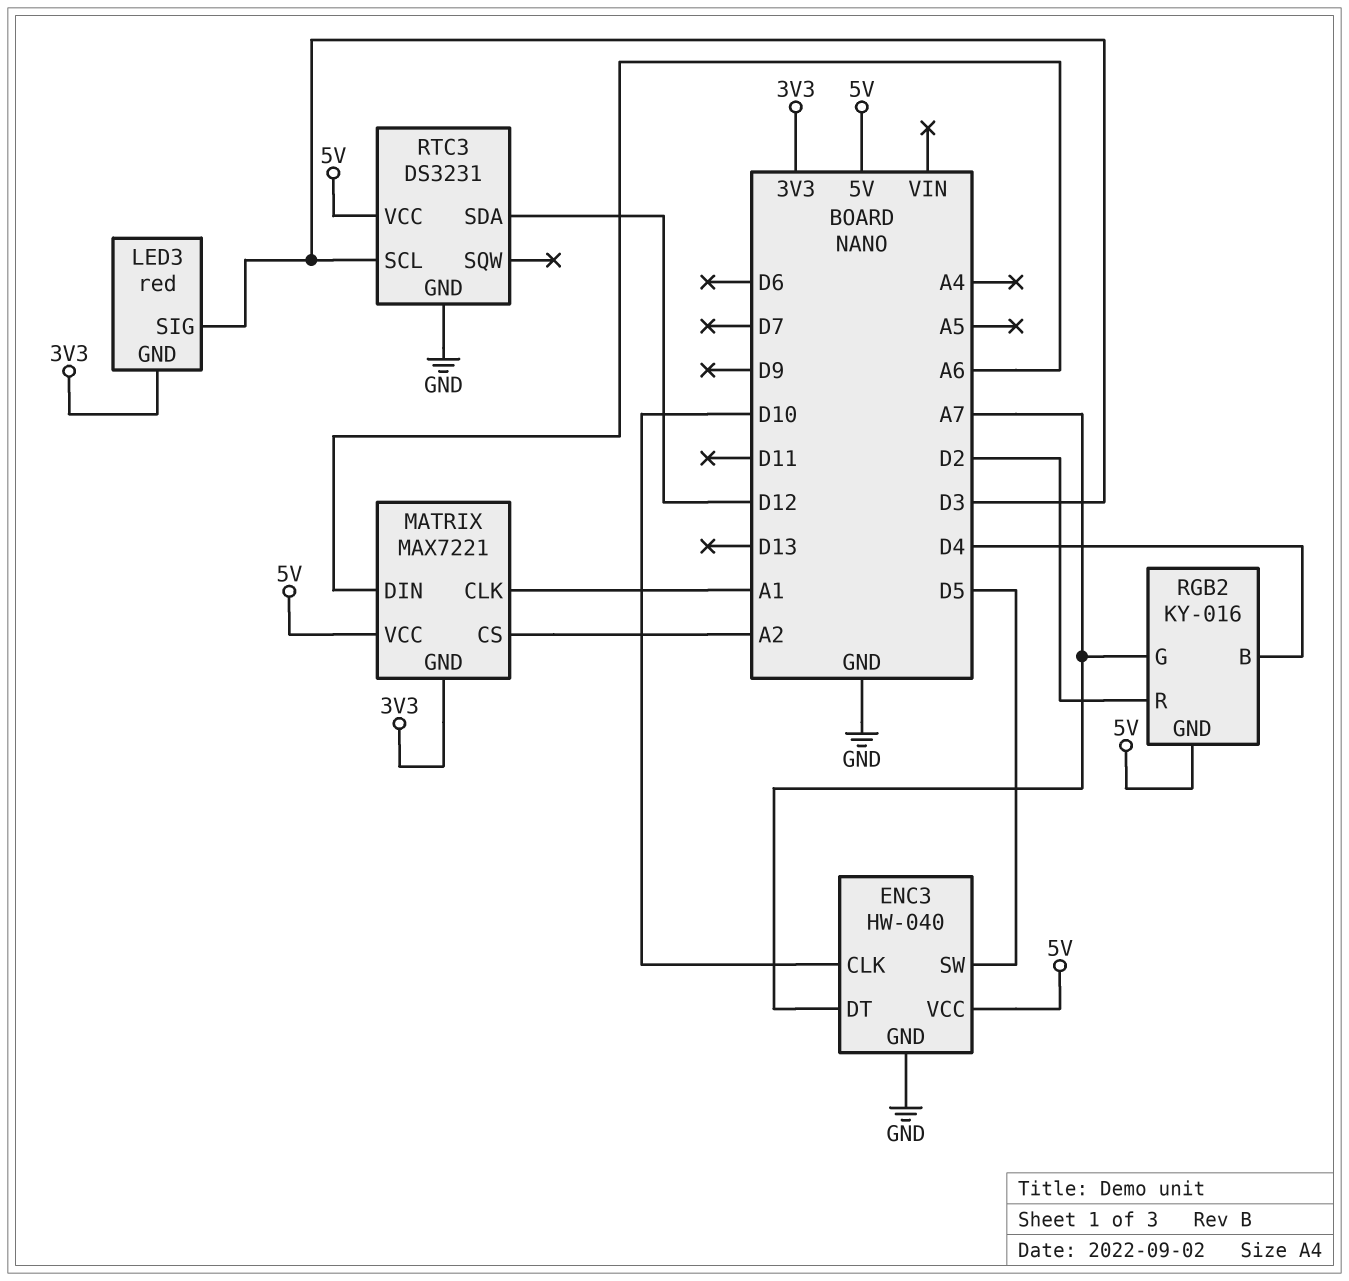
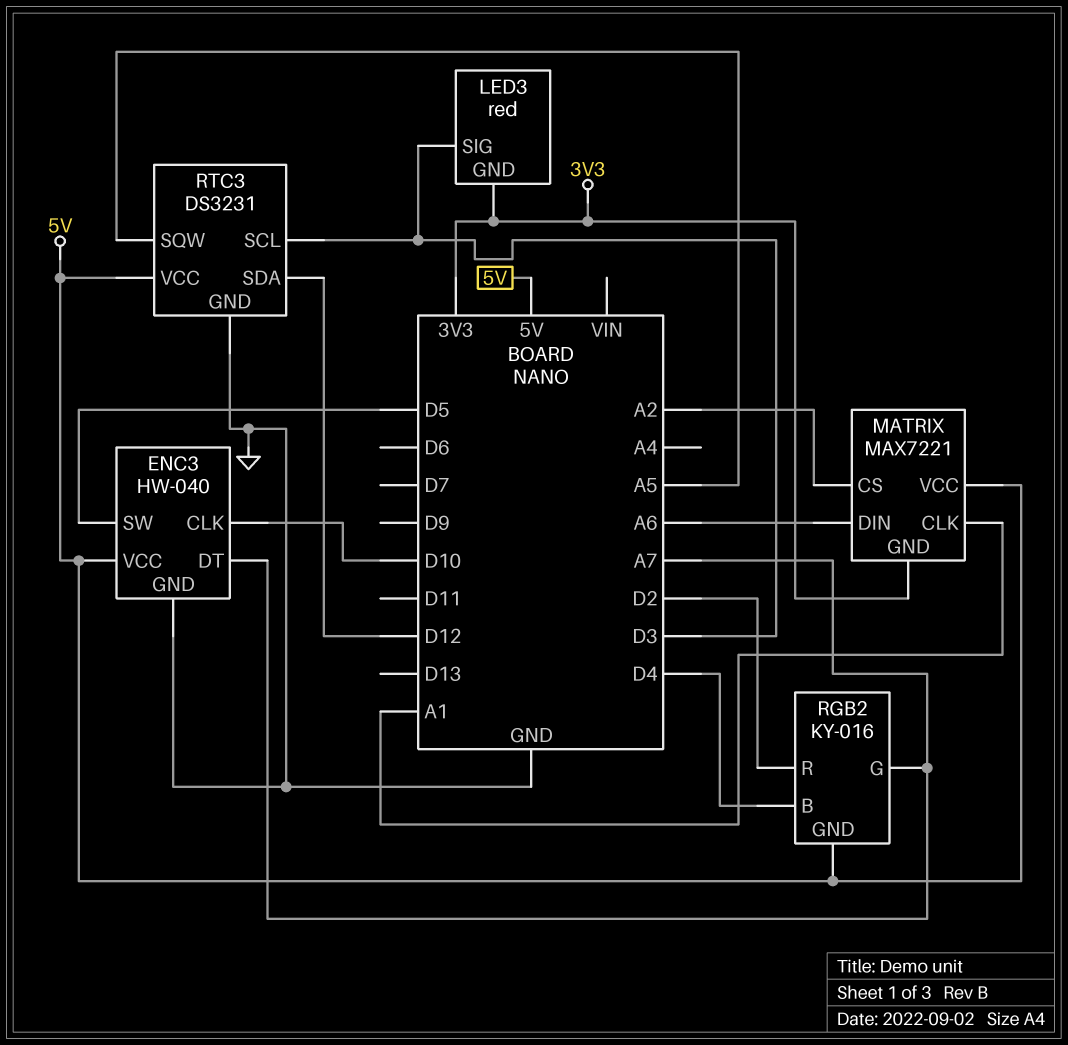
RTC3 pin SQW: none -> A5

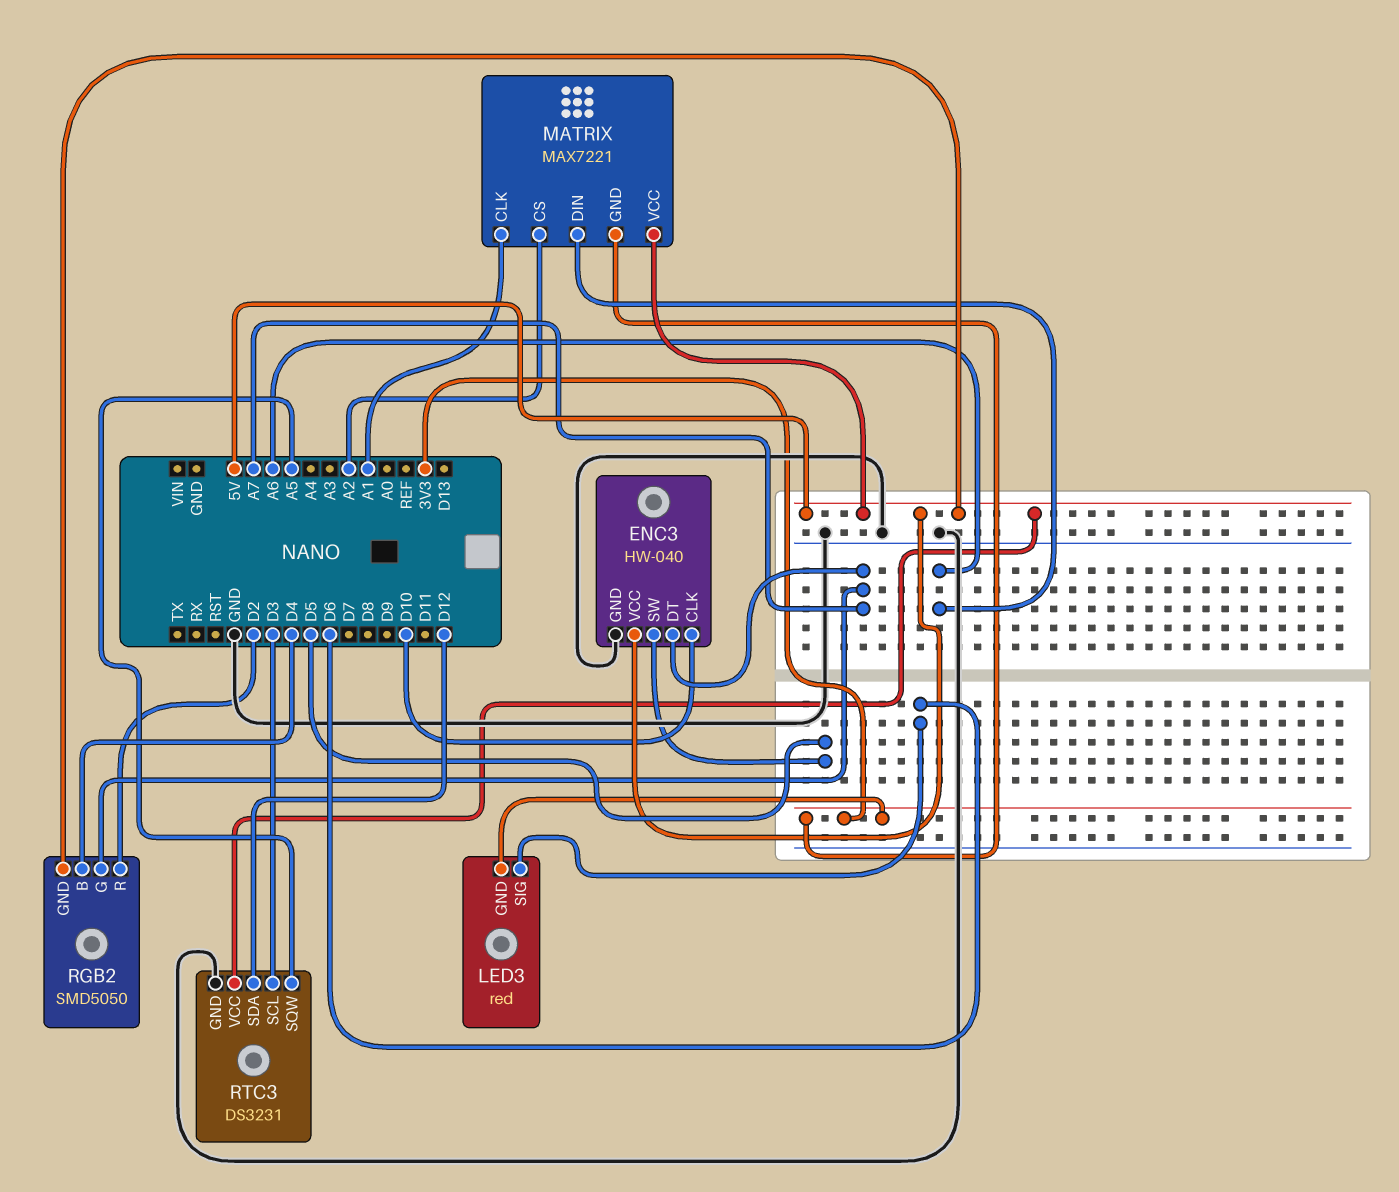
LED3 pin SIG: D3 -> D6
RGB2: KY-016 -> SMD5050

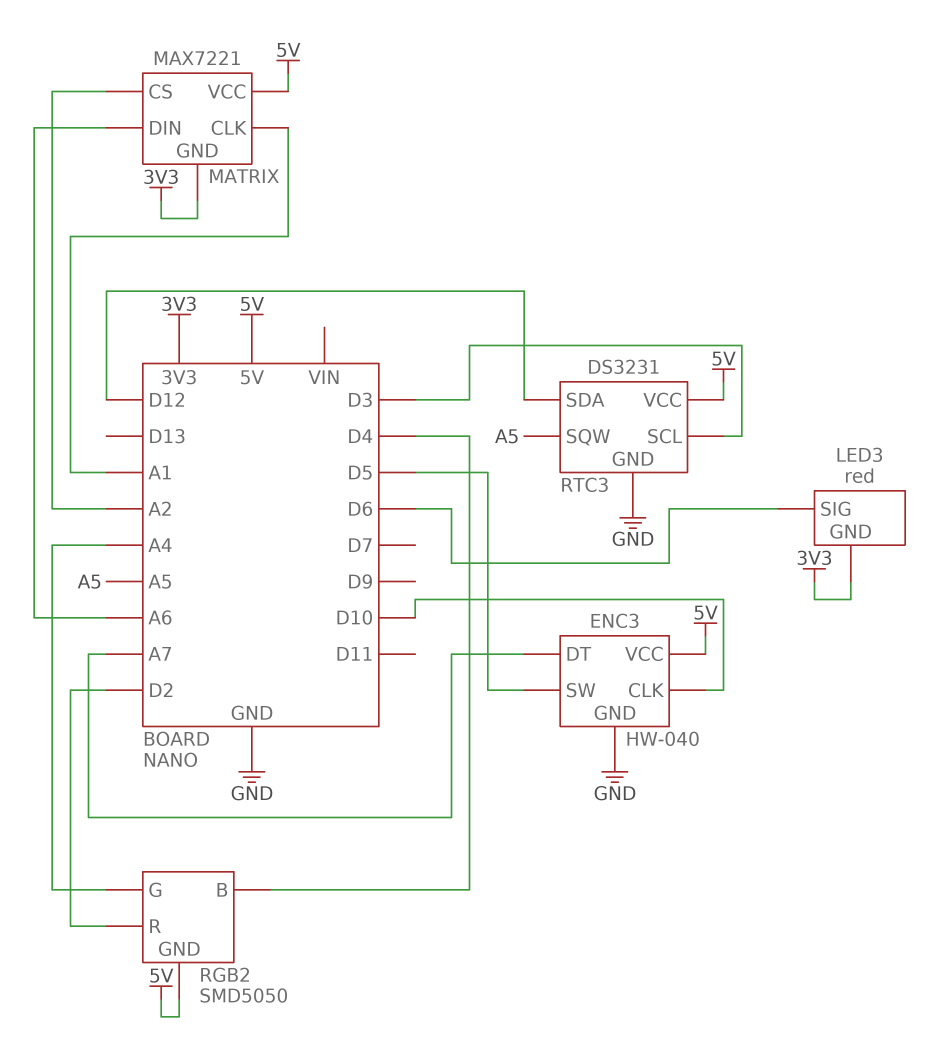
RGB2 pin G: A7 -> A4

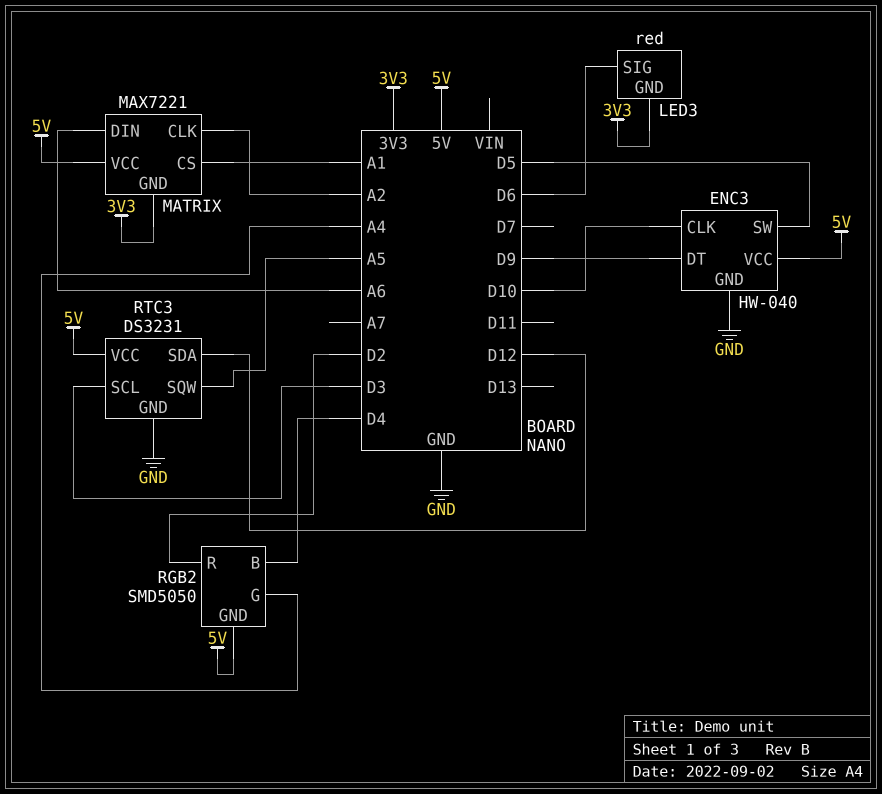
ENC3 pin DT: A7 -> D9
MATRIX pin CLK: A1 -> A2
MATRIX pin CS: A2 -> A1

